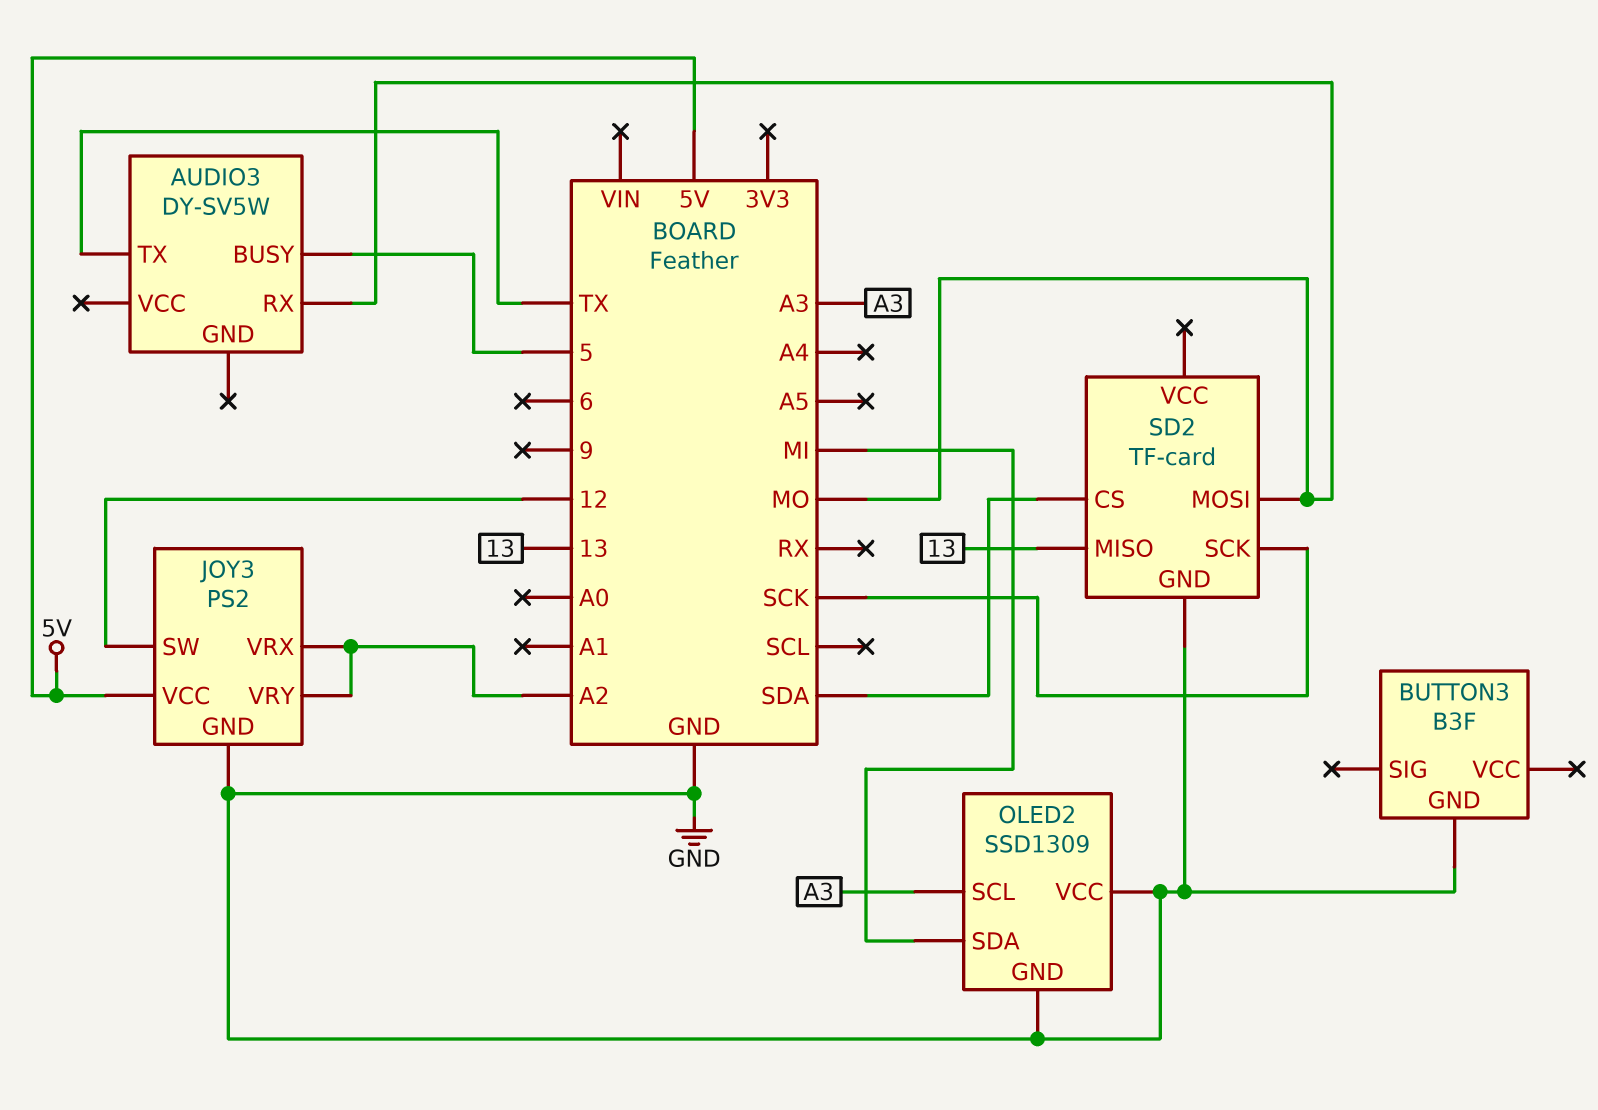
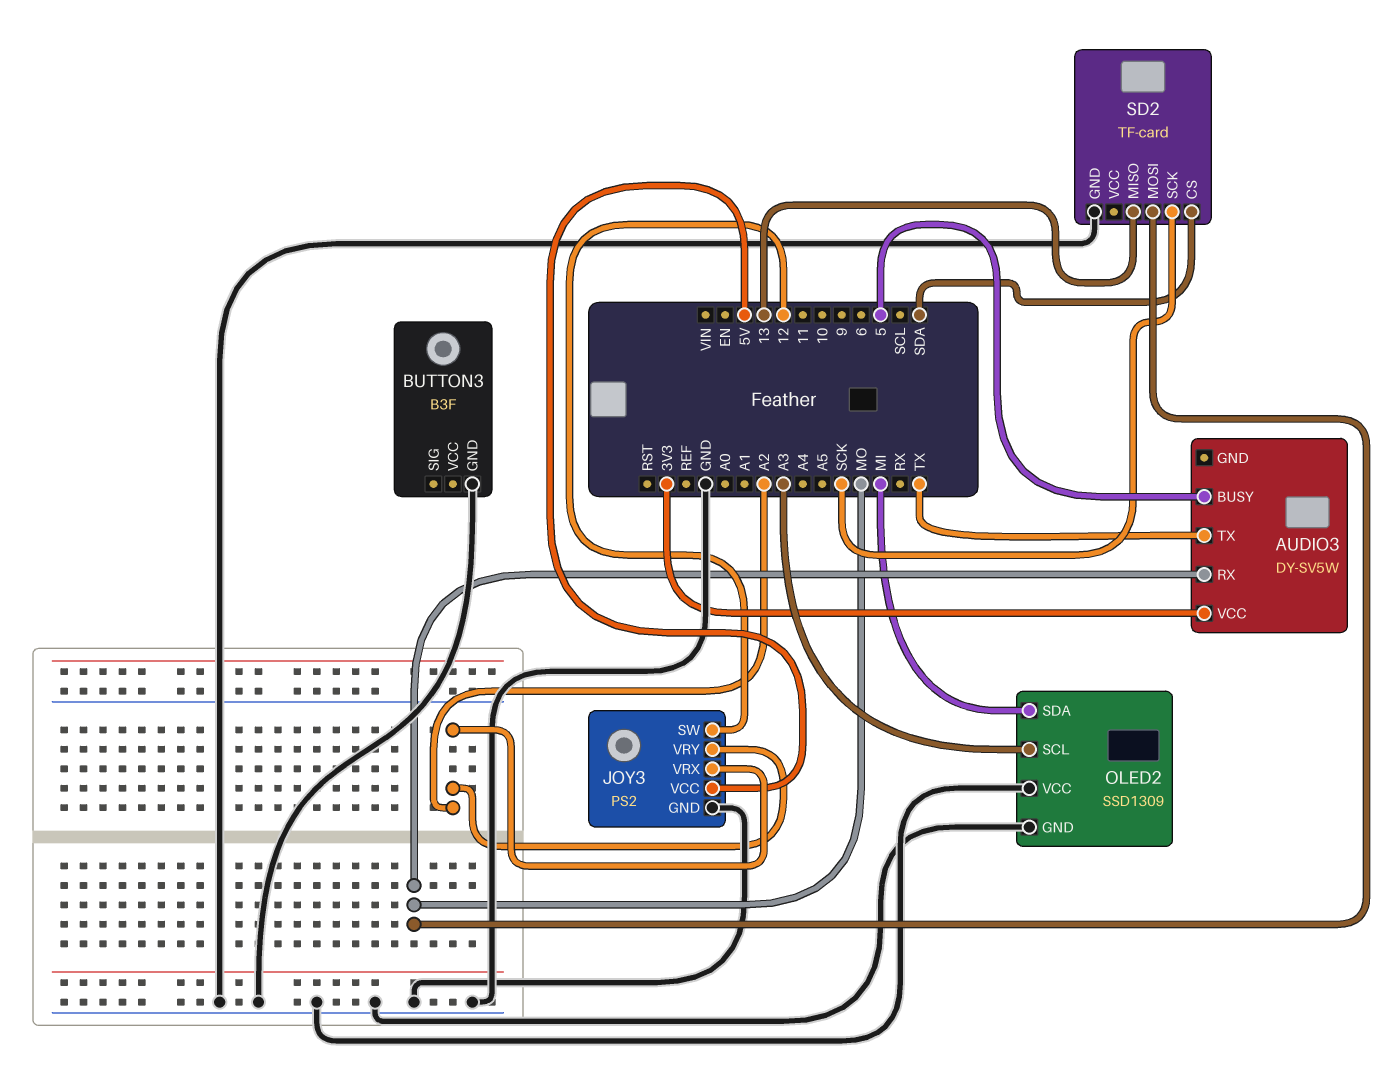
AUDIO3 pin VCC: none -> 3V3

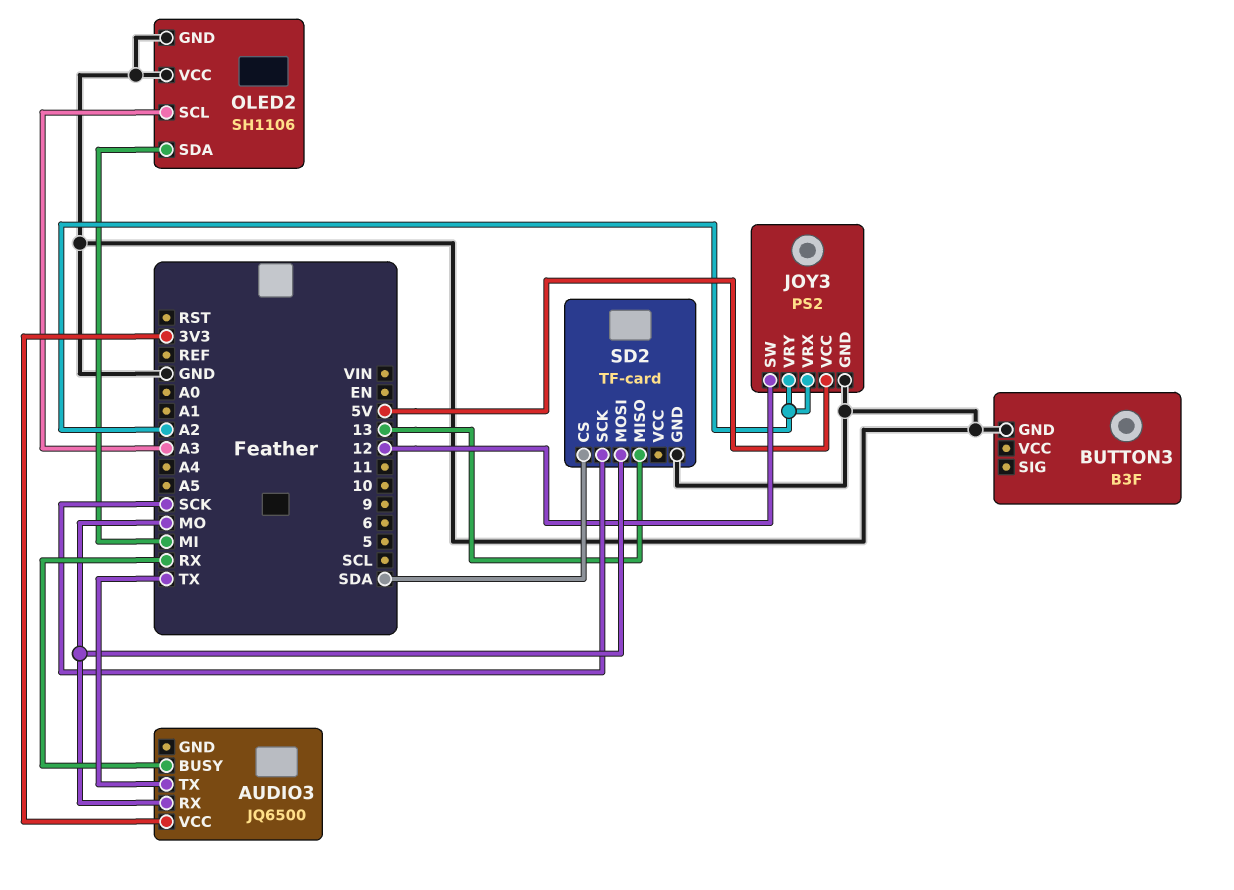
AUDIO3: DY-SV5W -> JQ6500
AUDIO3 pin BUSY: 5 -> RX
OLED2: SSD1309 -> SH1106

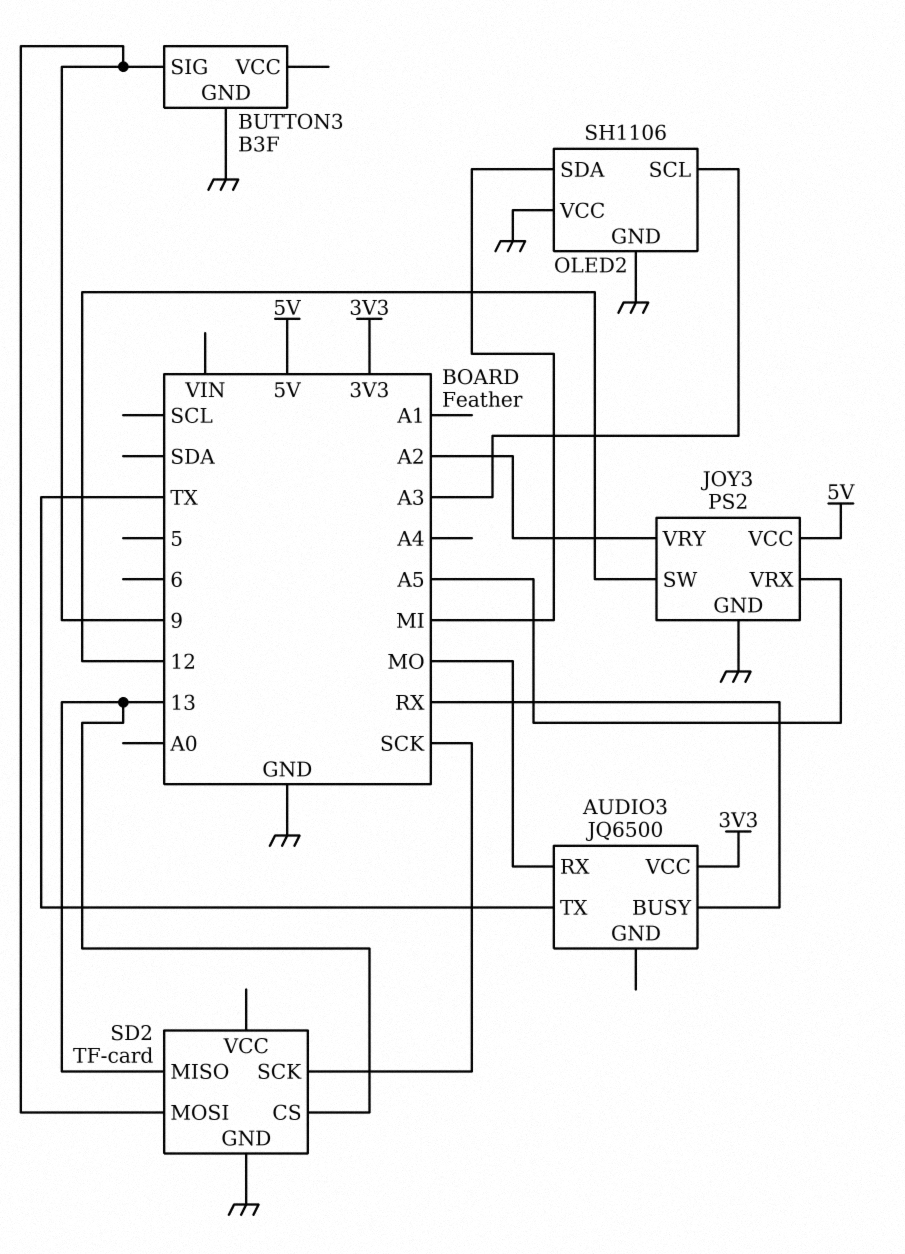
BUTTON3 pin SIG: none -> 9
JOY3 pin VRX: A2 -> A5
SD2 pin CS: SDA -> 13
SD2 pin MOSI: MO -> 9

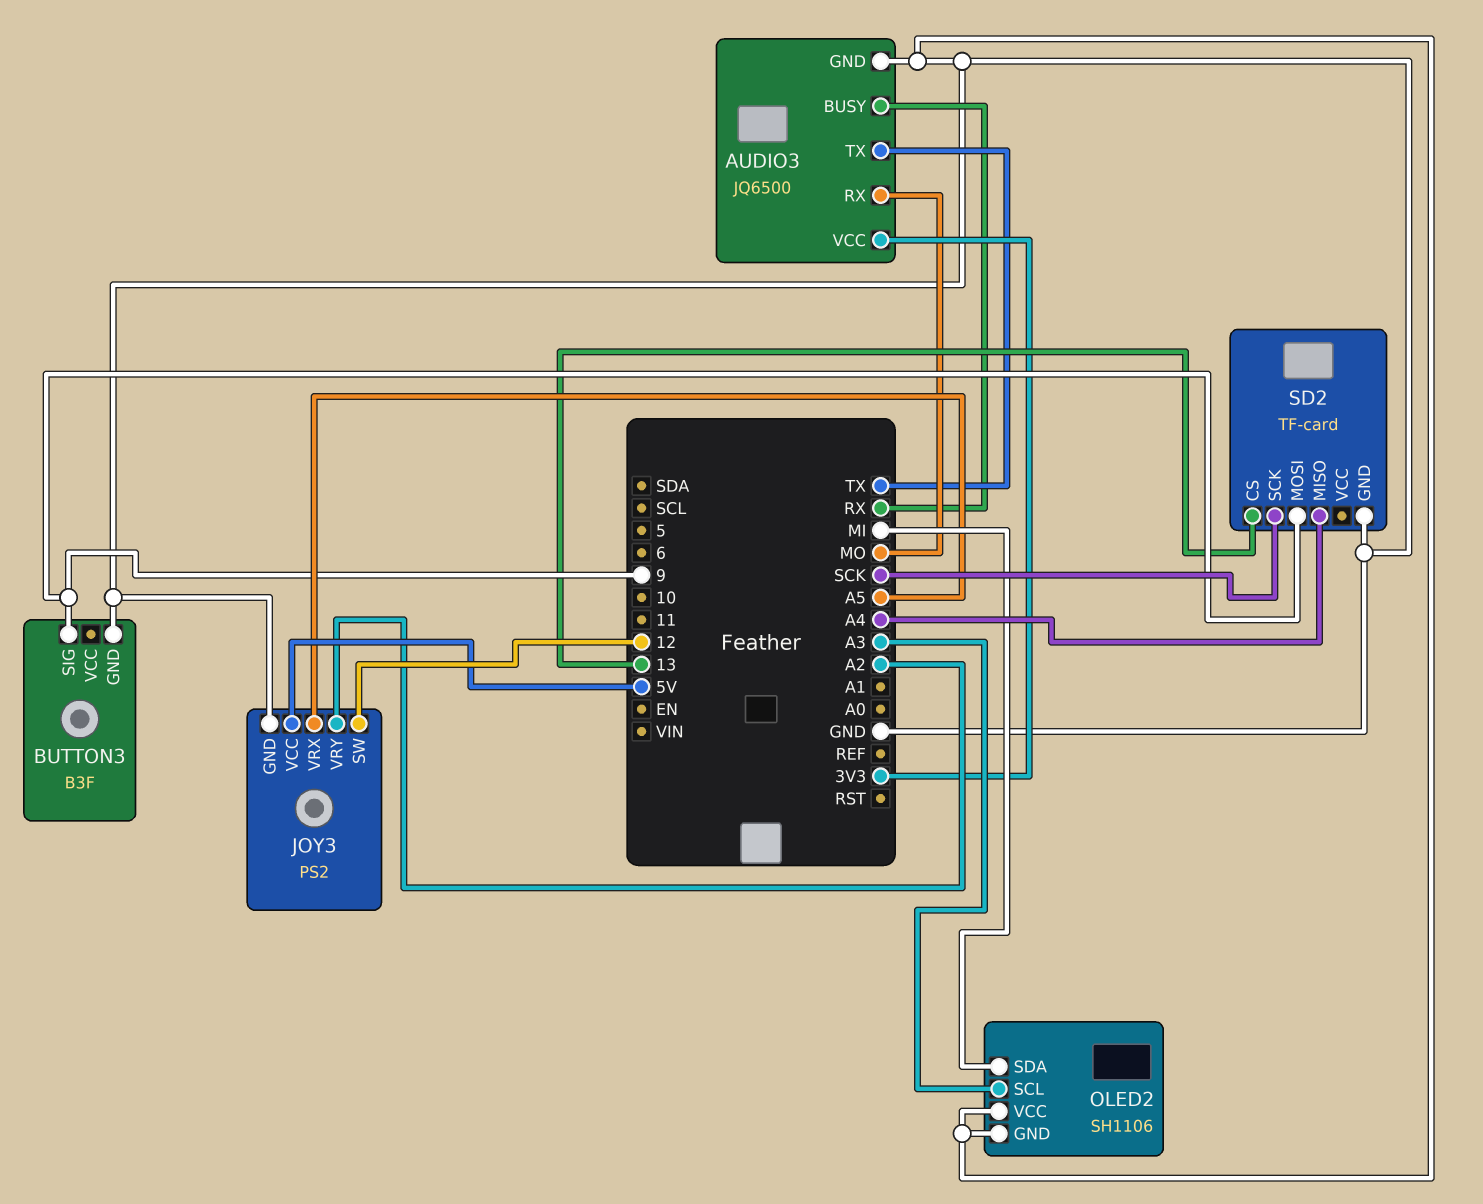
AUDIO3 pin GND: none -> GND
SD2 pin MISO: 13 -> A4

